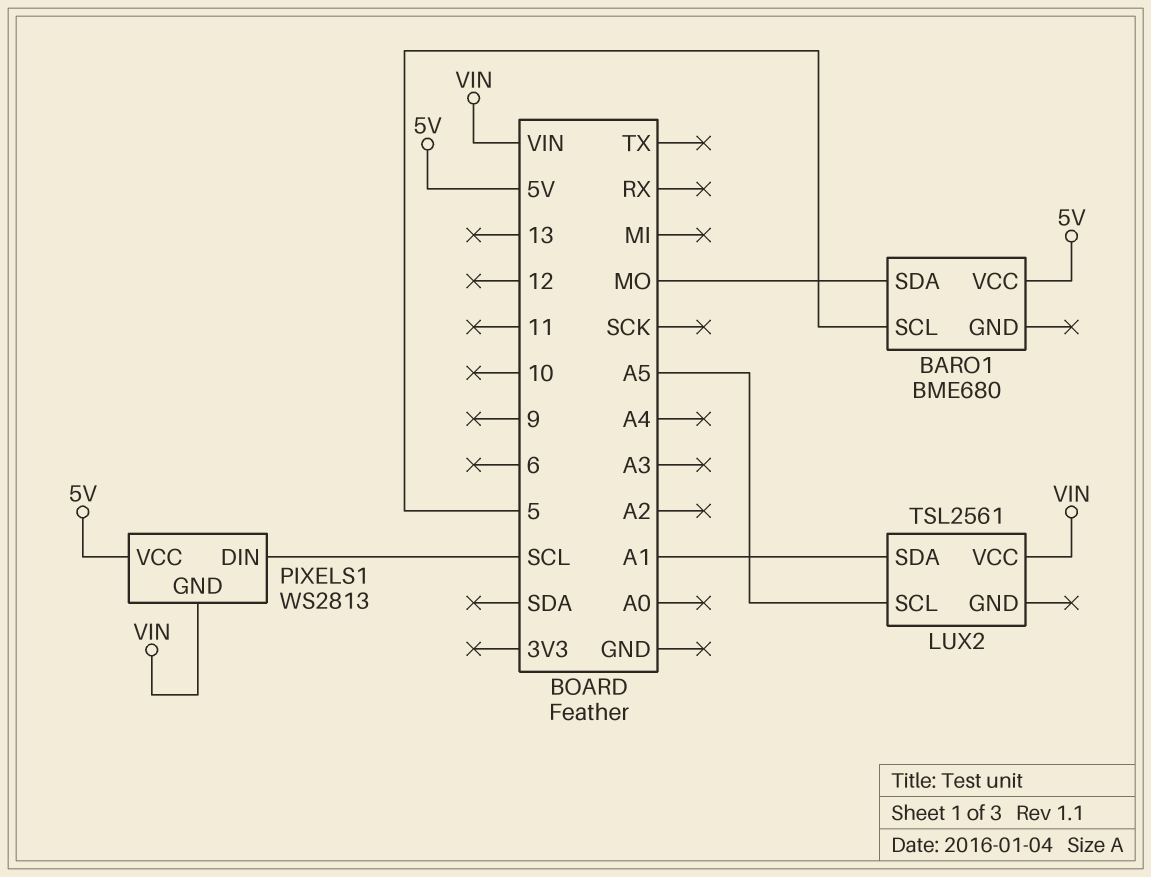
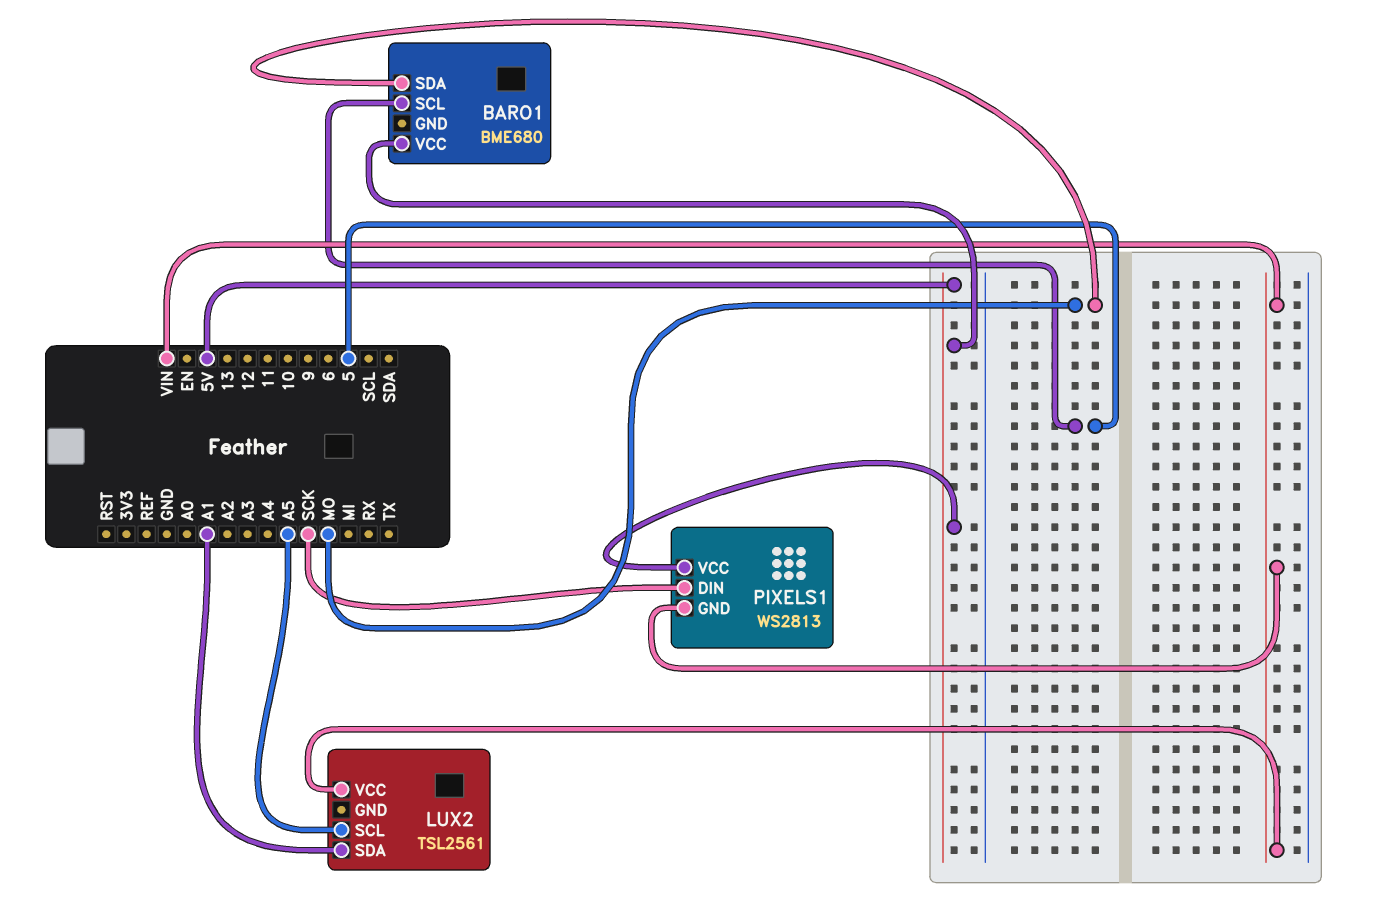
PIXELS1 pin DIN: SCL -> SCK

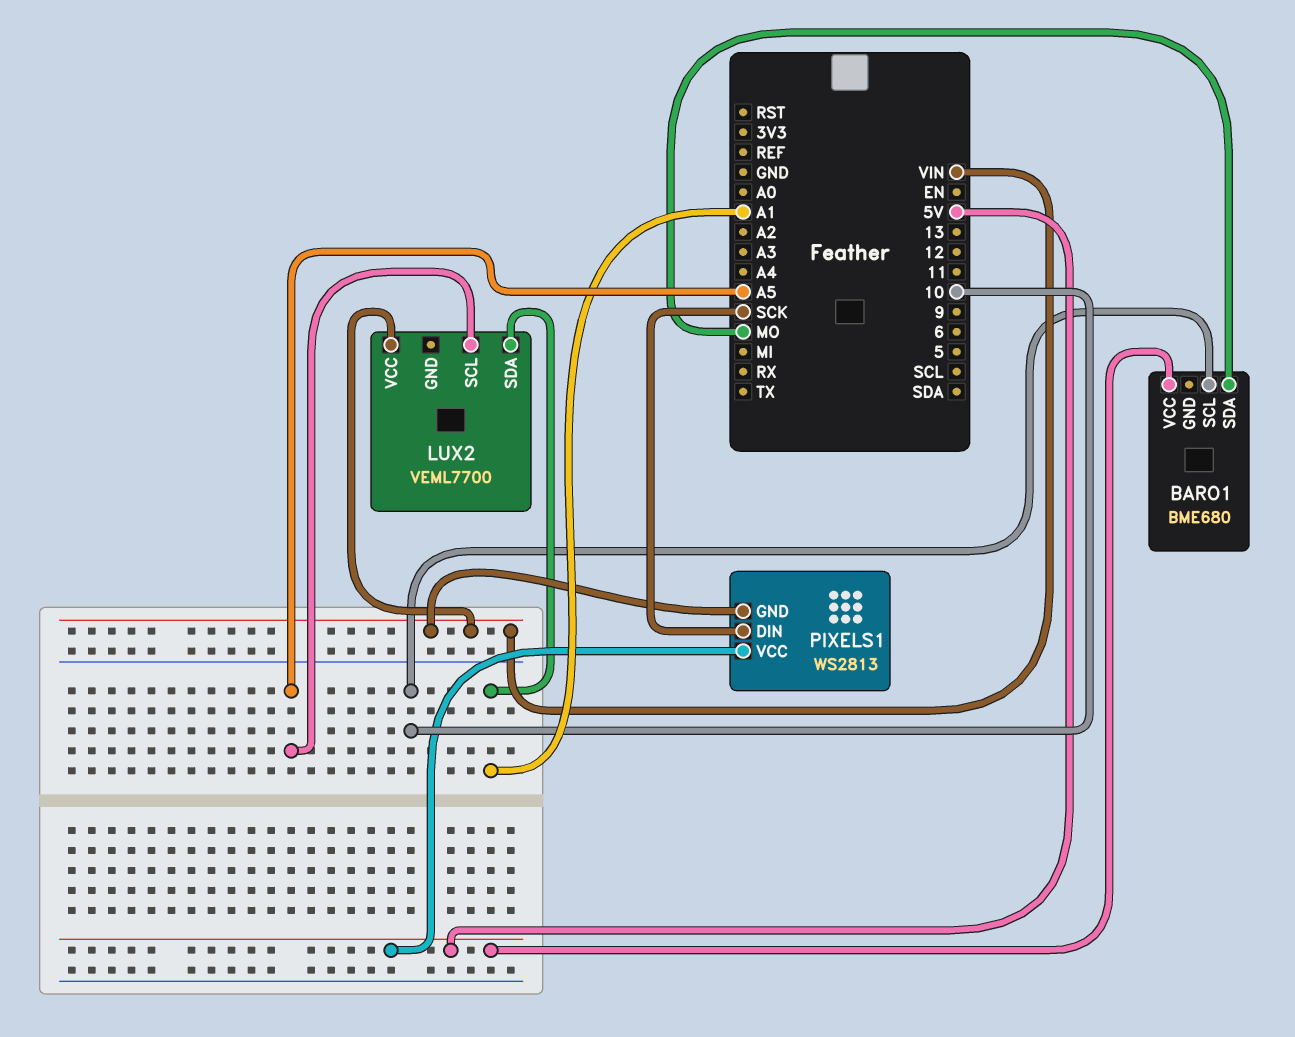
BARO1 pin SCL: 5 -> 10
LUX2: TSL2561 -> VEML7700

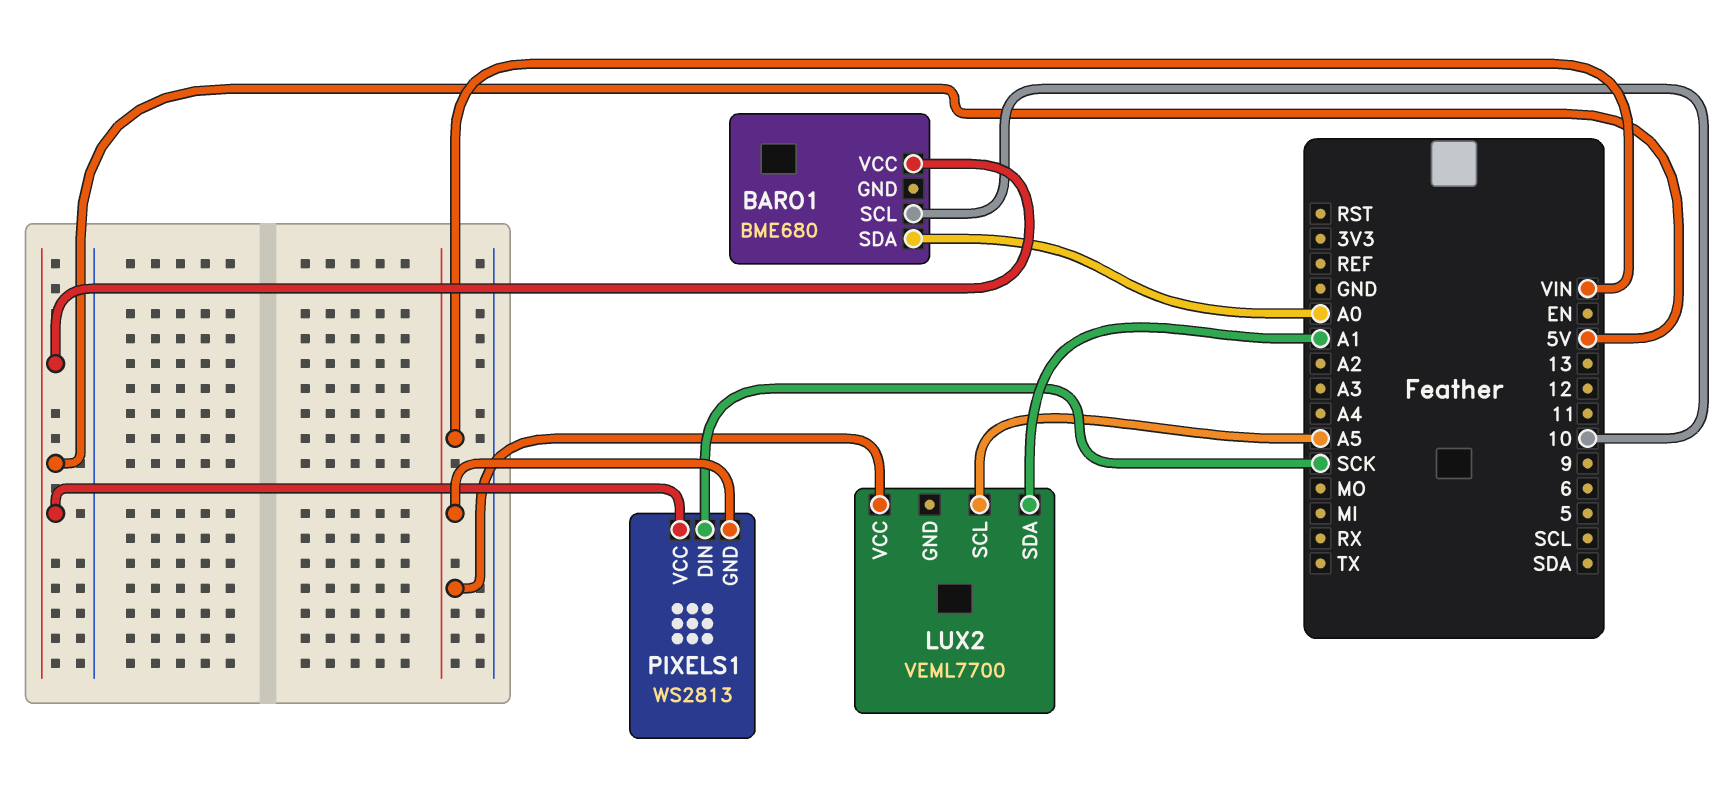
BARO1 pin SDA: MO -> A0

